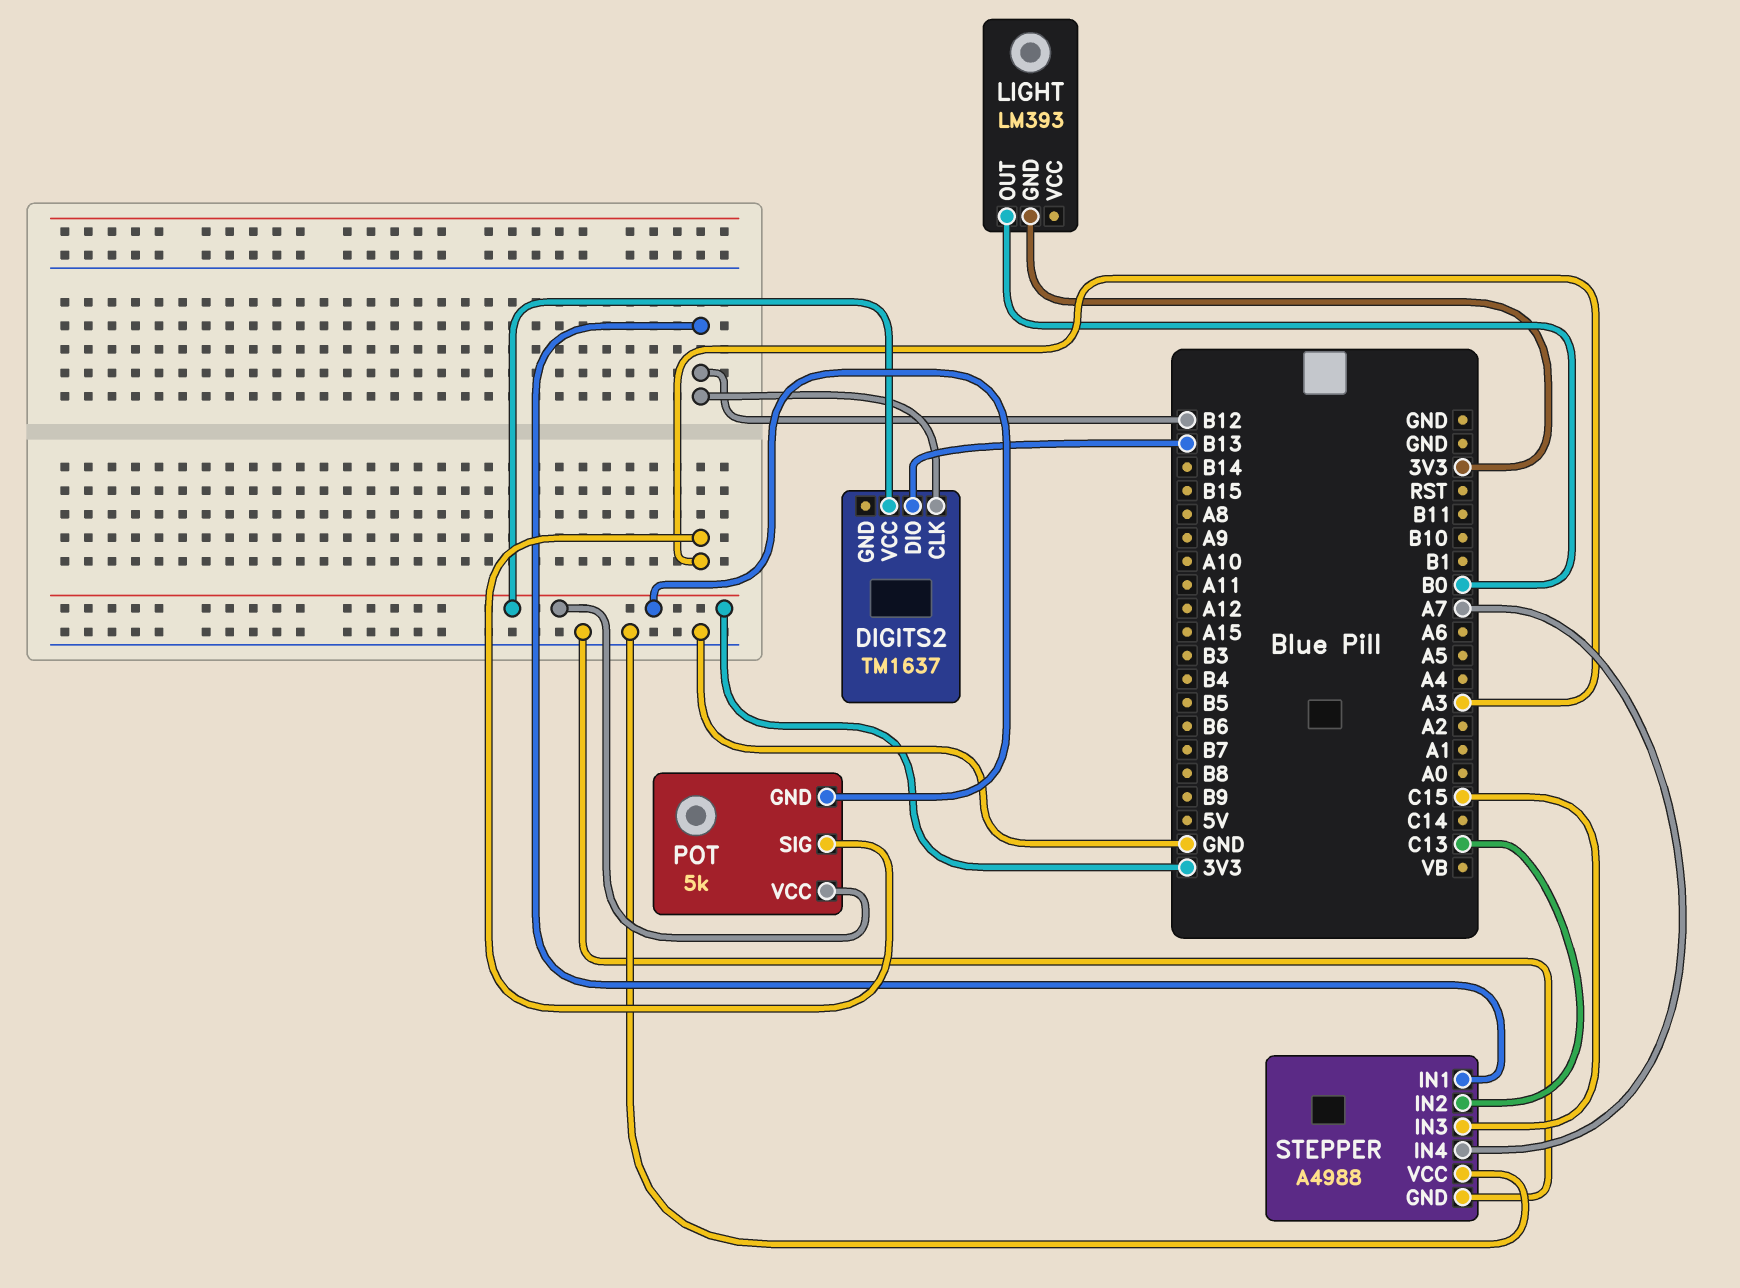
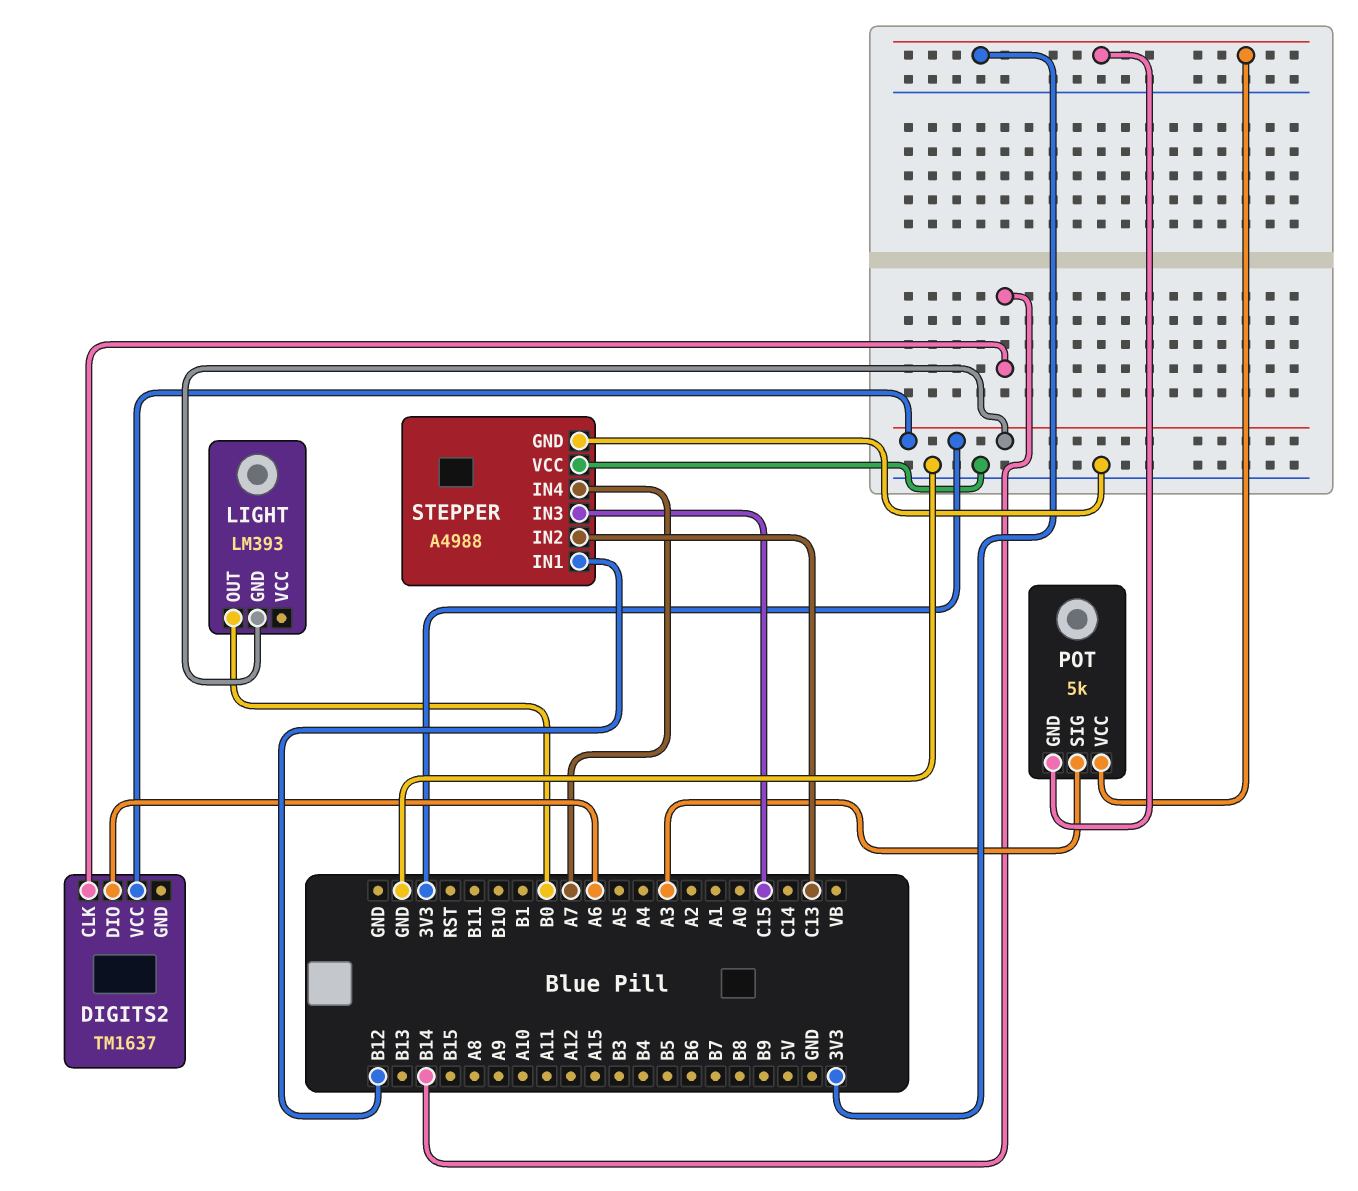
DIGITS2 pin CLK: B12 -> B14
DIGITS2 pin DIO: B13 -> A6

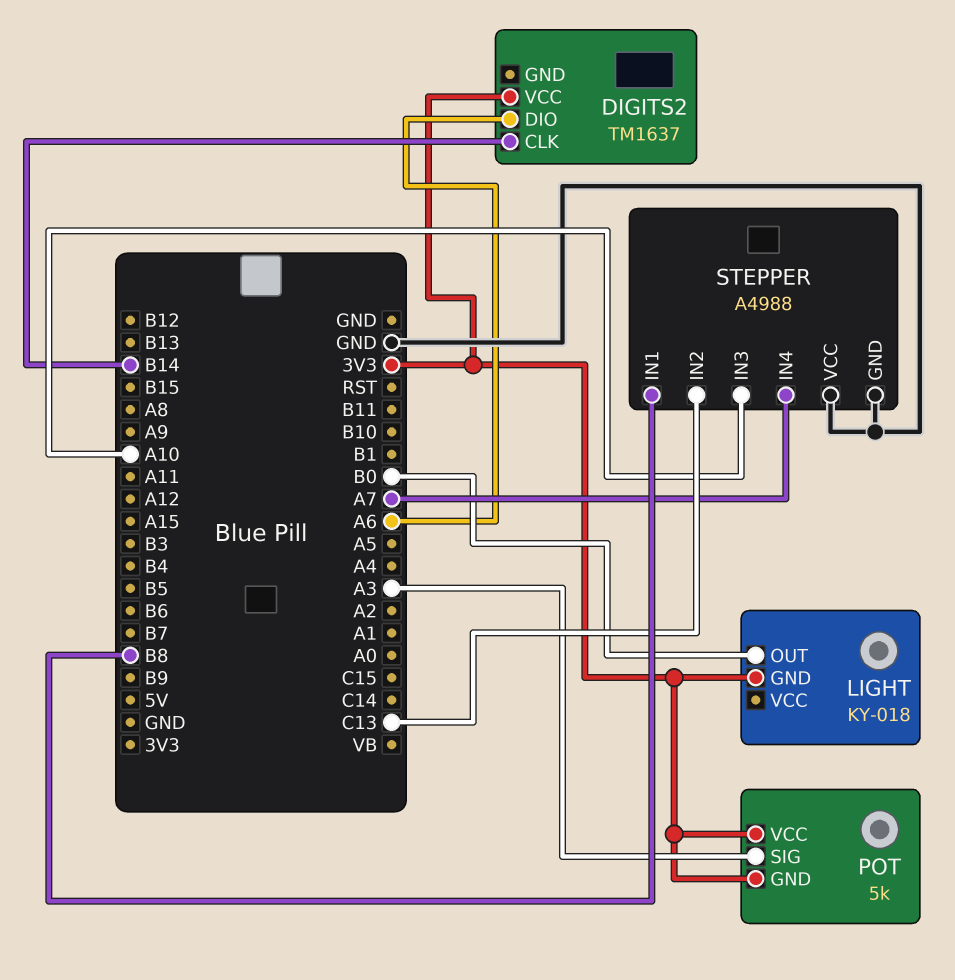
LIGHT: LM393 -> KY-018
STEPPER pin IN1: B12 -> B8
STEPPER pin IN3: C15 -> A10

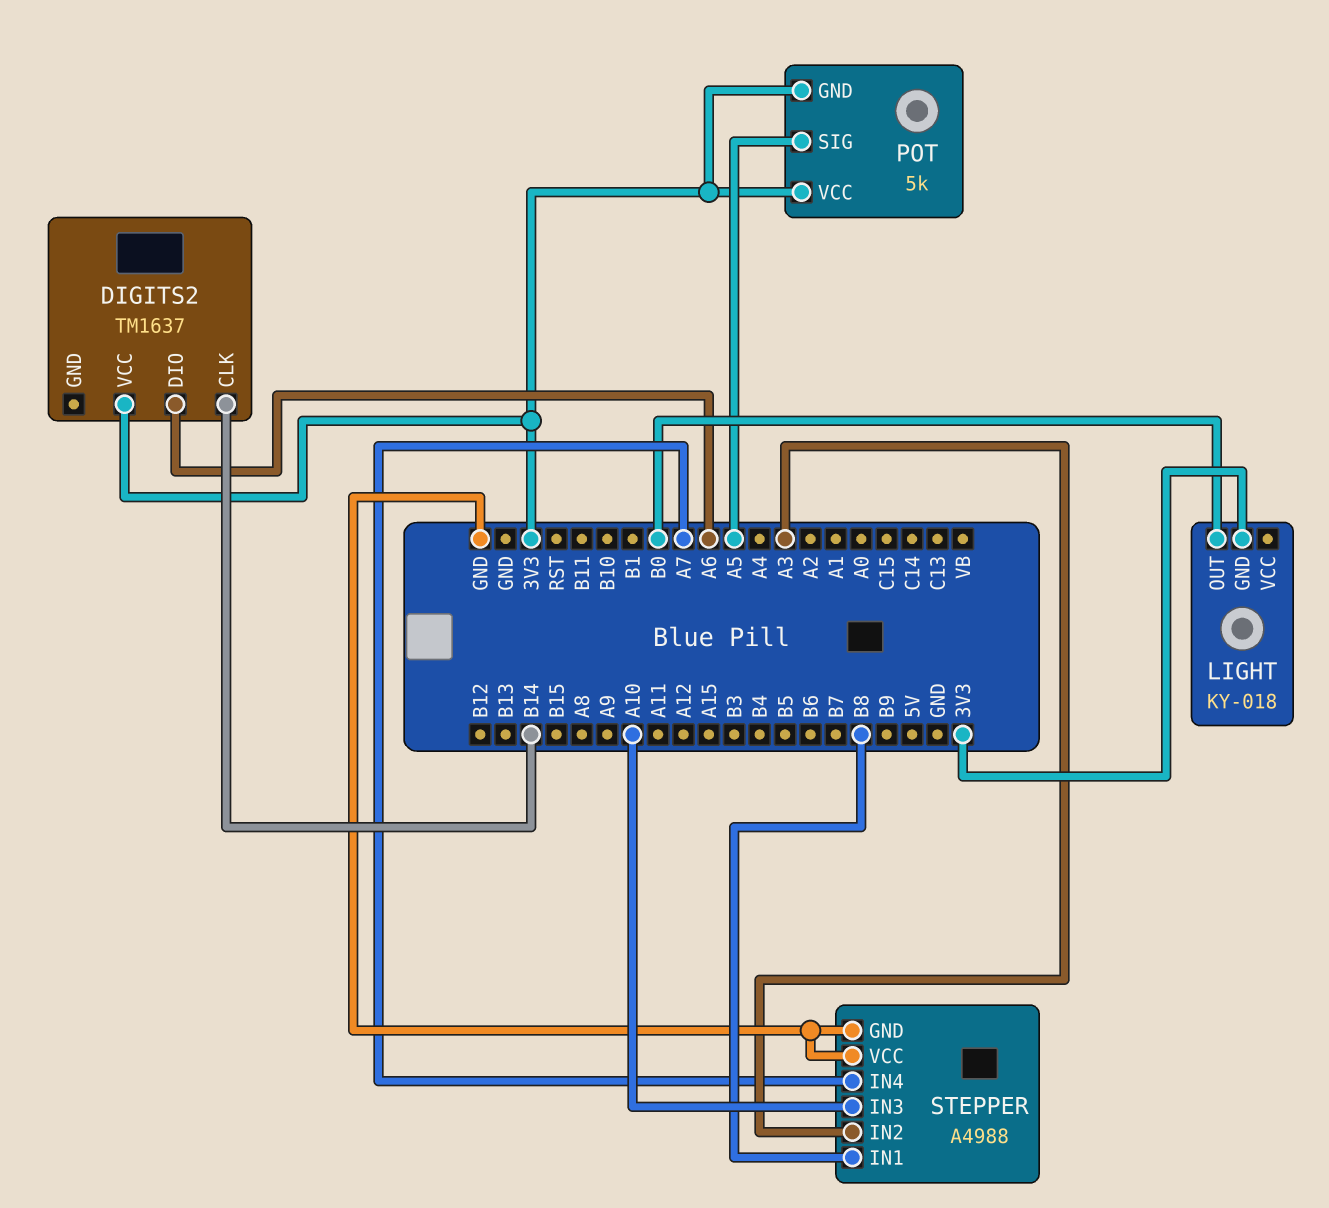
POT pin SIG: A3 -> A5
STEPPER pin IN2: C13 -> A3

